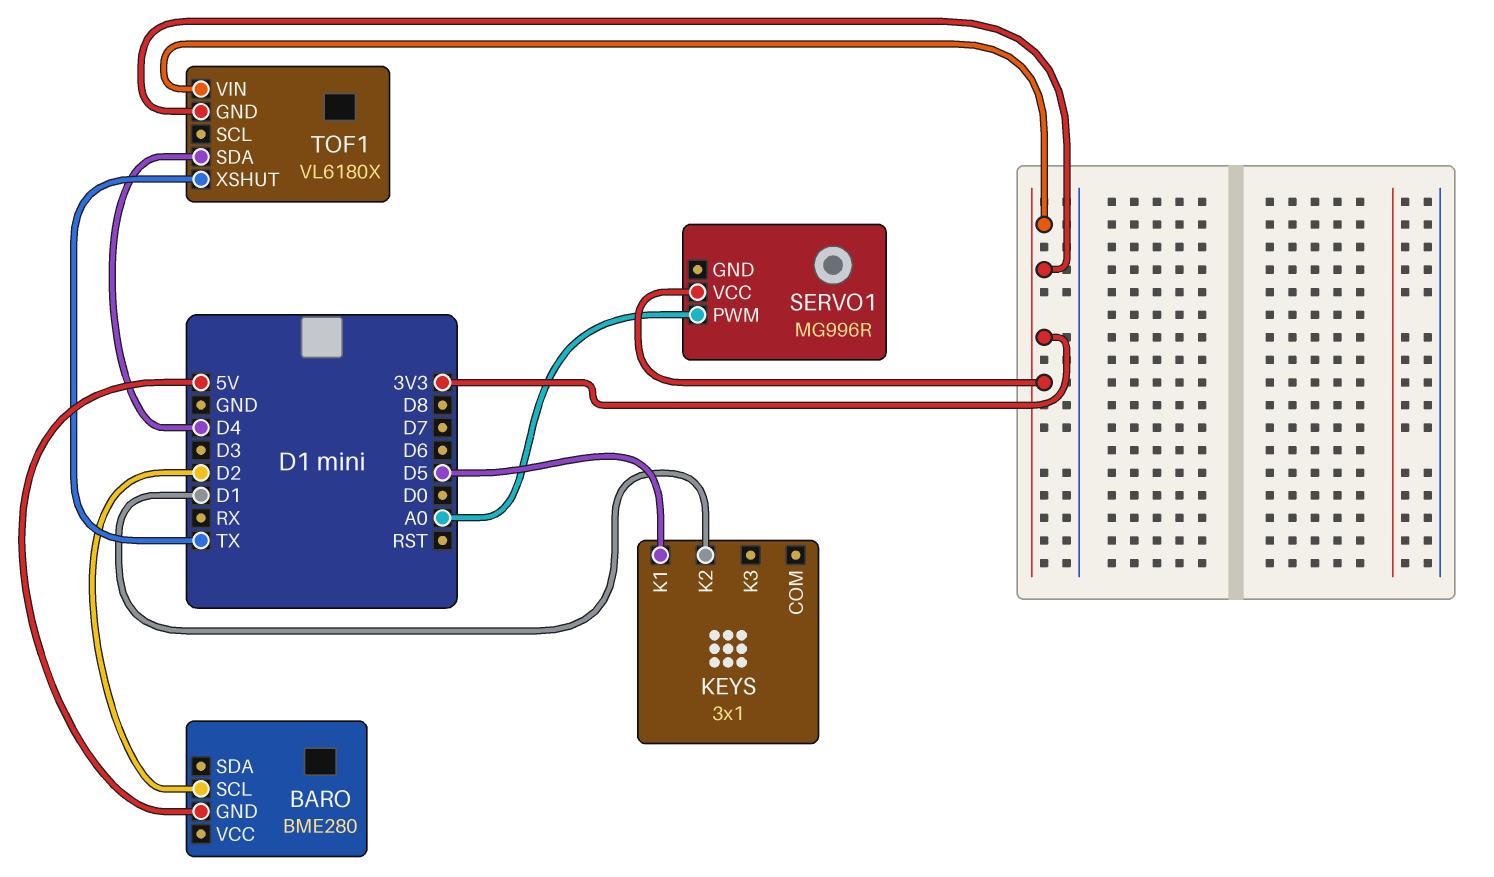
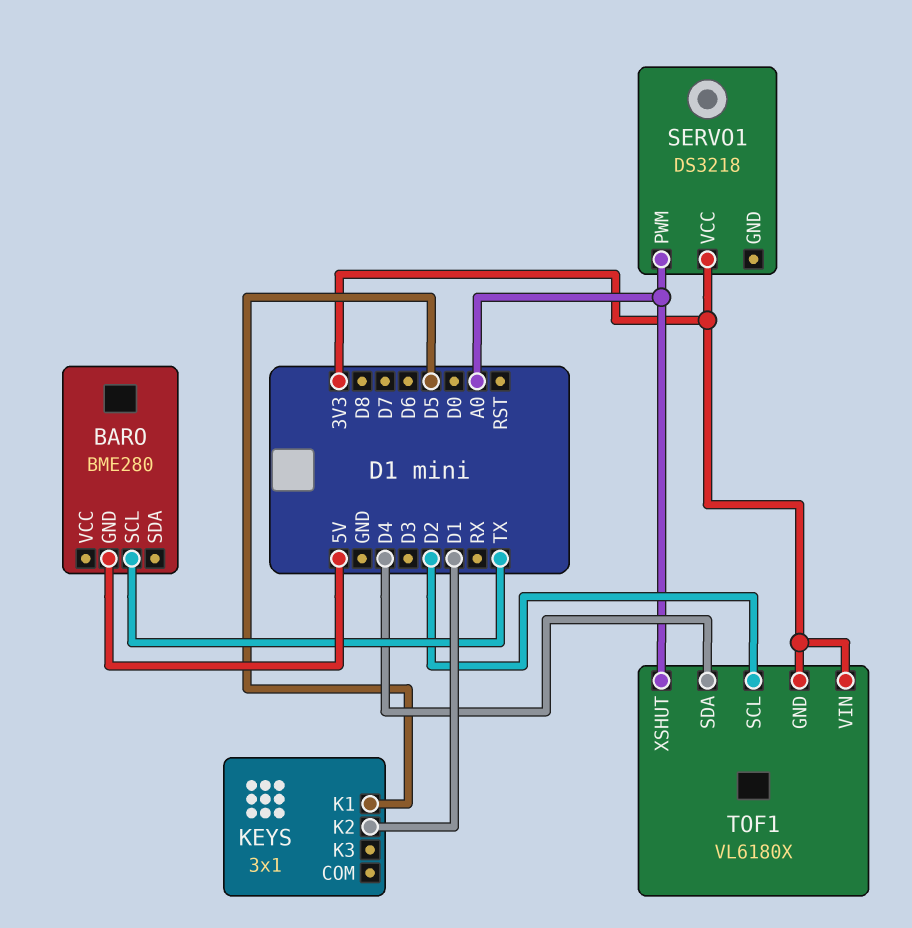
BARO pin SCL: D2 -> TX
SERVO1: MG996R -> DS3218
TOF1 pin SCL: none -> D2
TOF1 pin XSHUT: TX -> A0

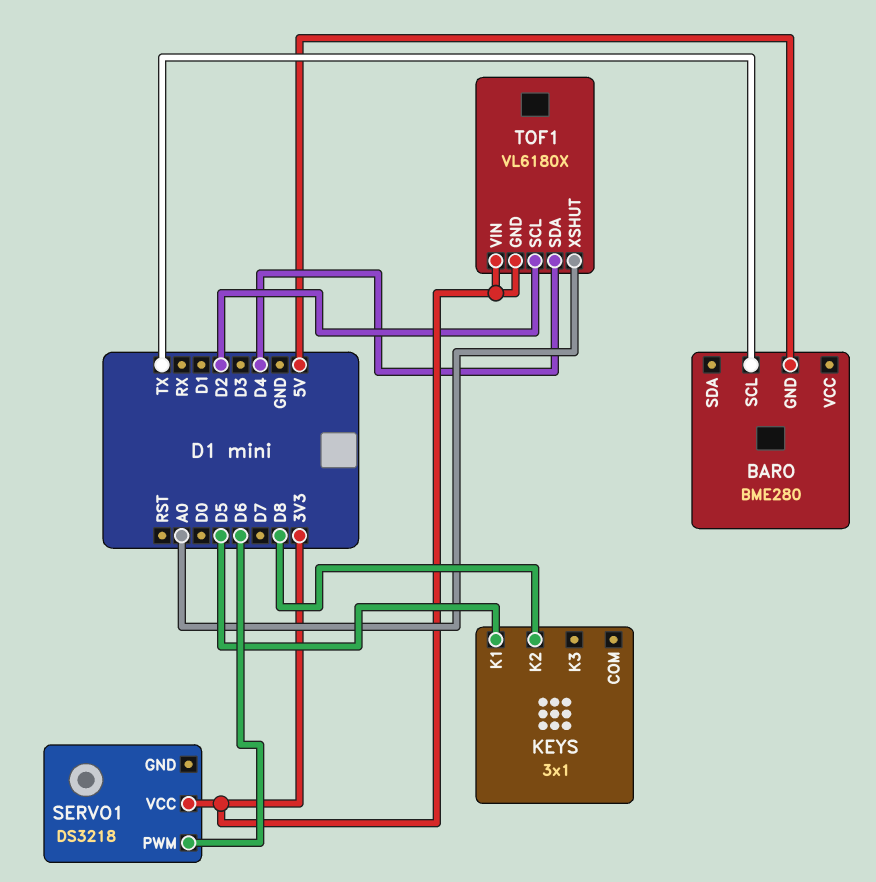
KEYS pin K2: D1 -> D8
SERVO1 pin PWM: A0 -> D6

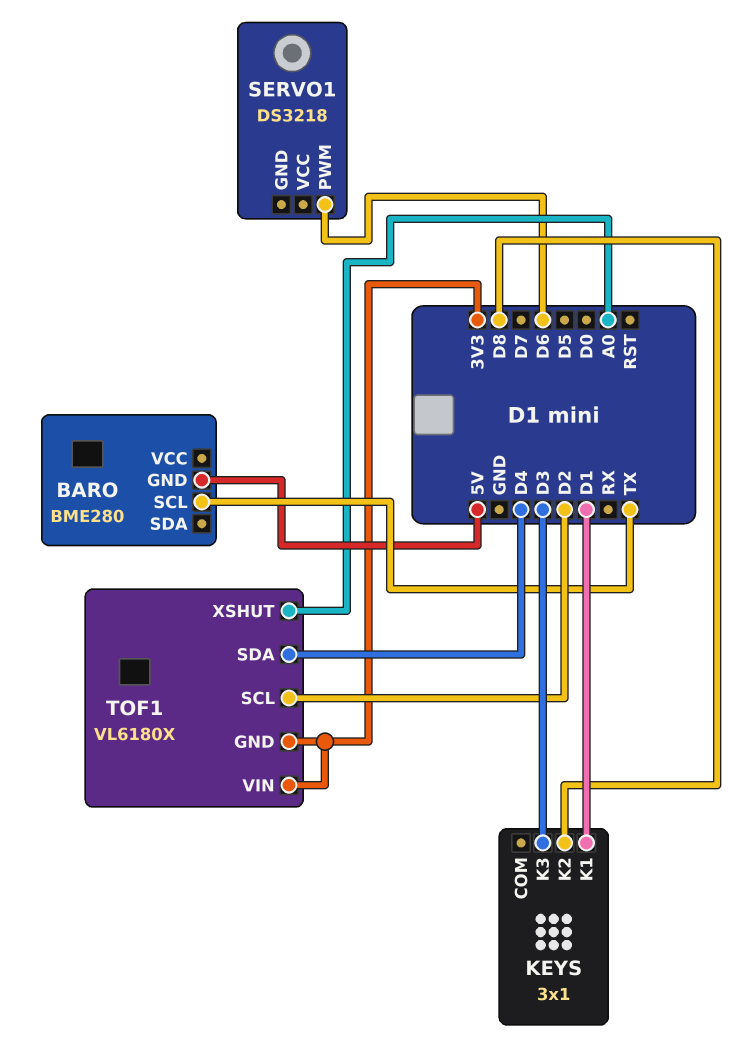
KEYS pin K1: D5 -> D1
KEYS pin K3: none -> D3
SERVO1 pin VCC: 3V3 -> none

